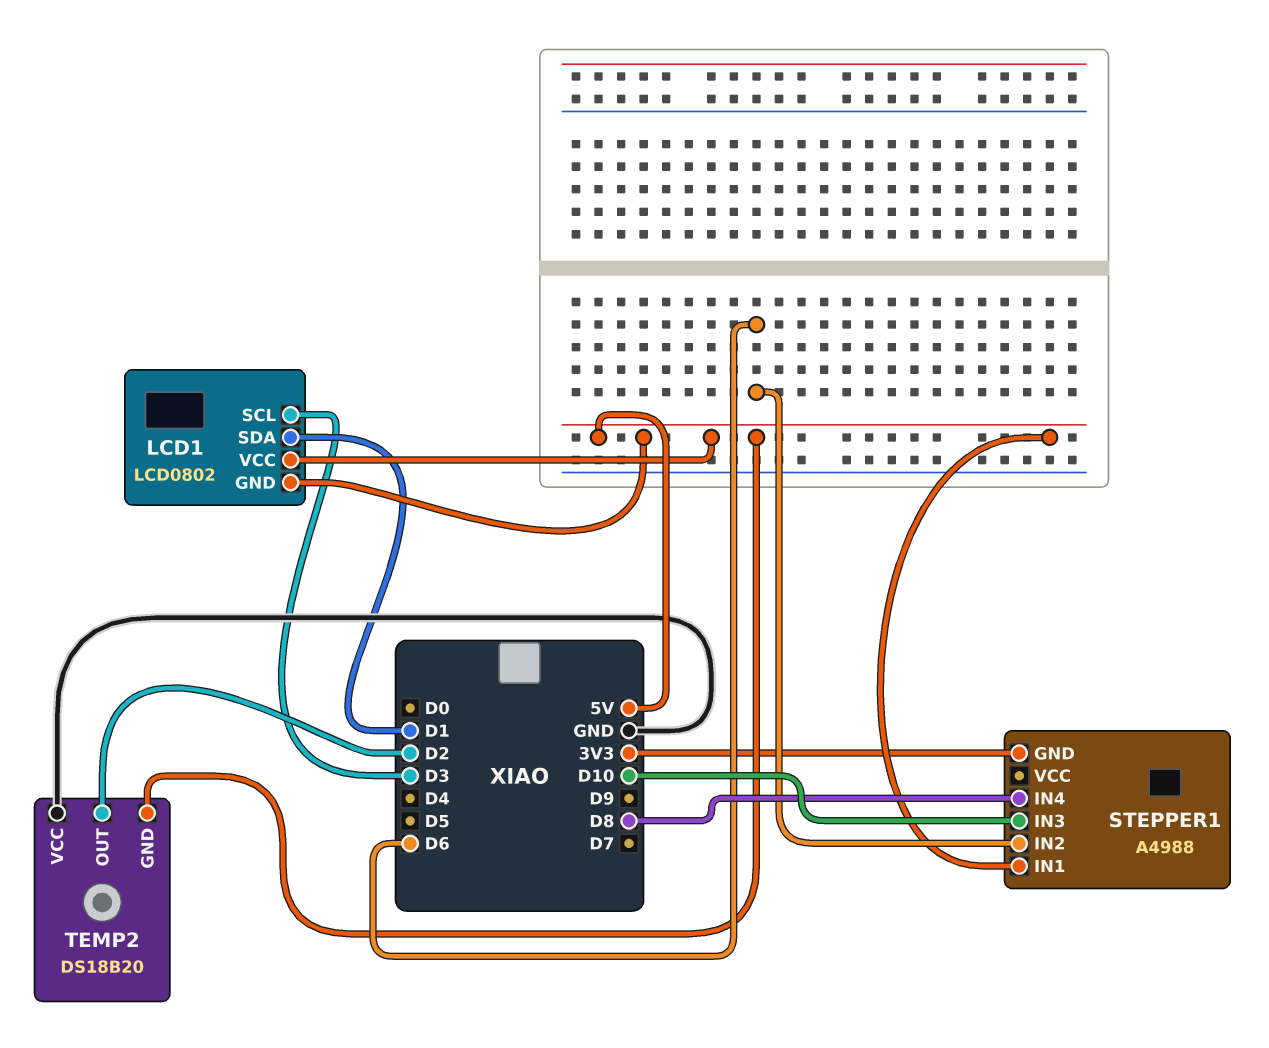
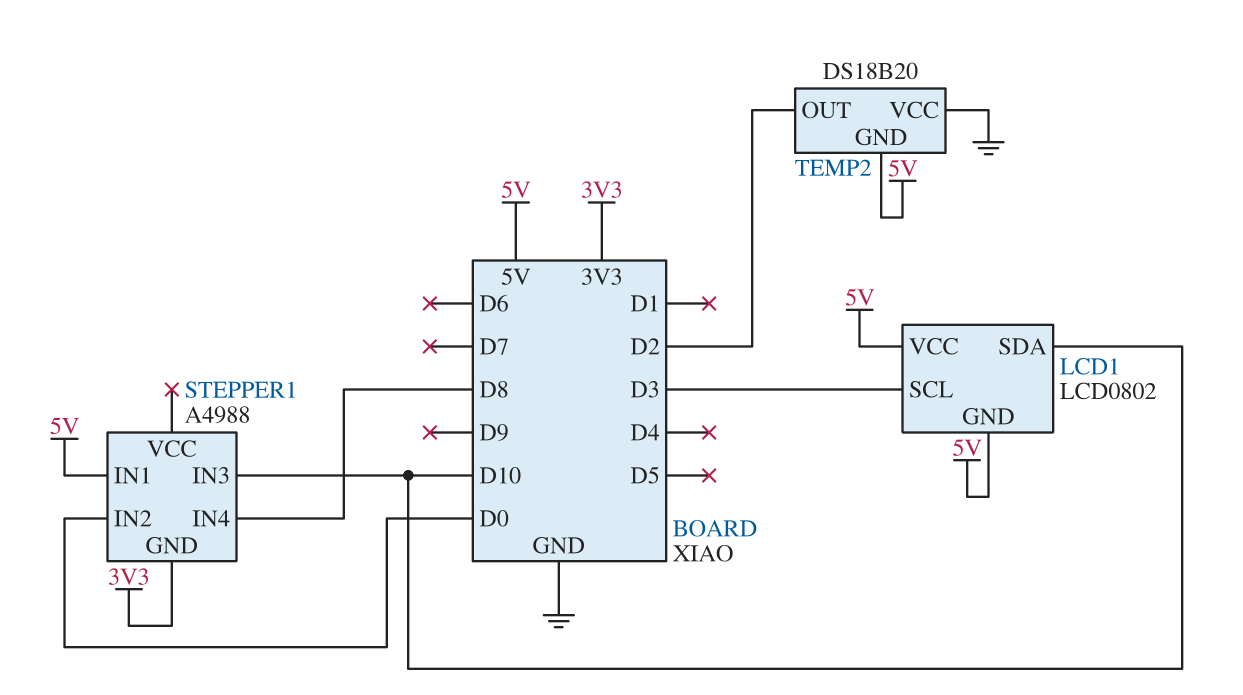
LCD1 pin SDA: D1 -> D10
STEPPER1 pin IN2: D6 -> D0

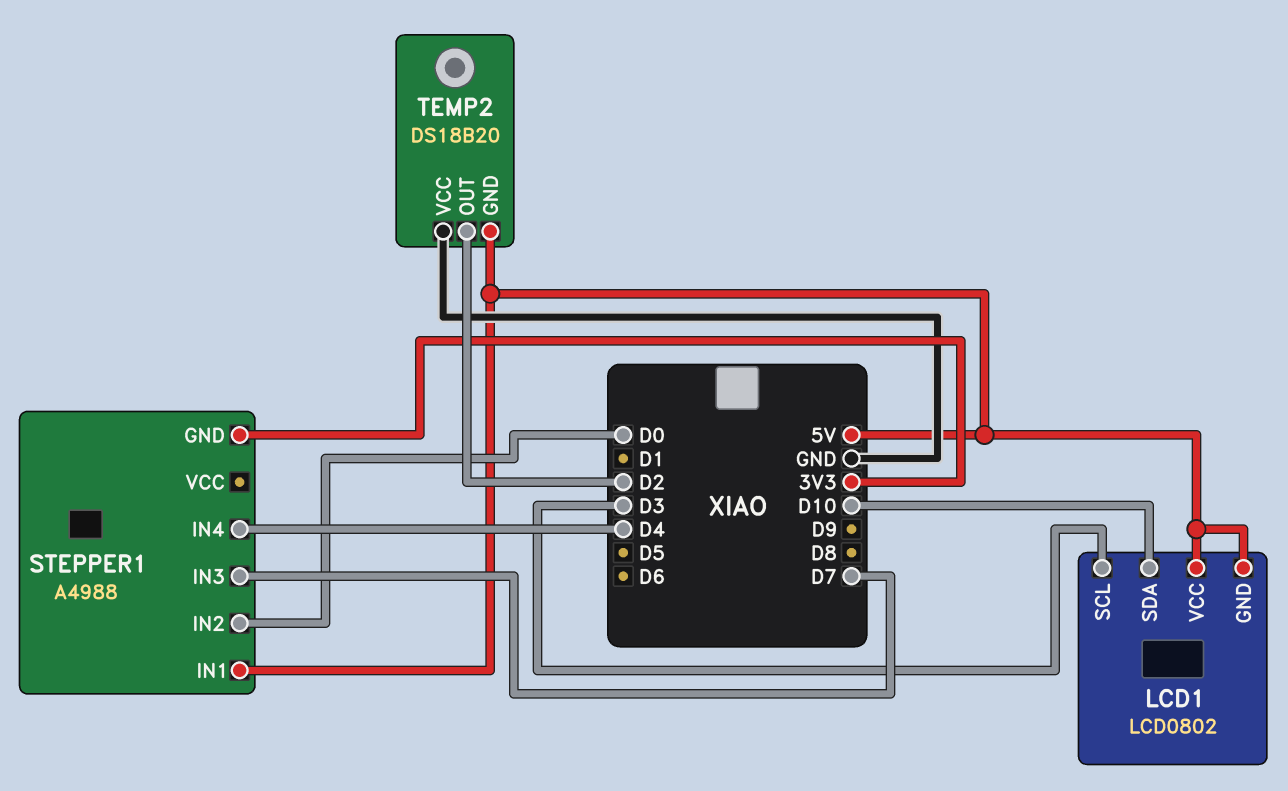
STEPPER1 pin IN3: D10 -> D7
STEPPER1 pin IN4: D8 -> D4

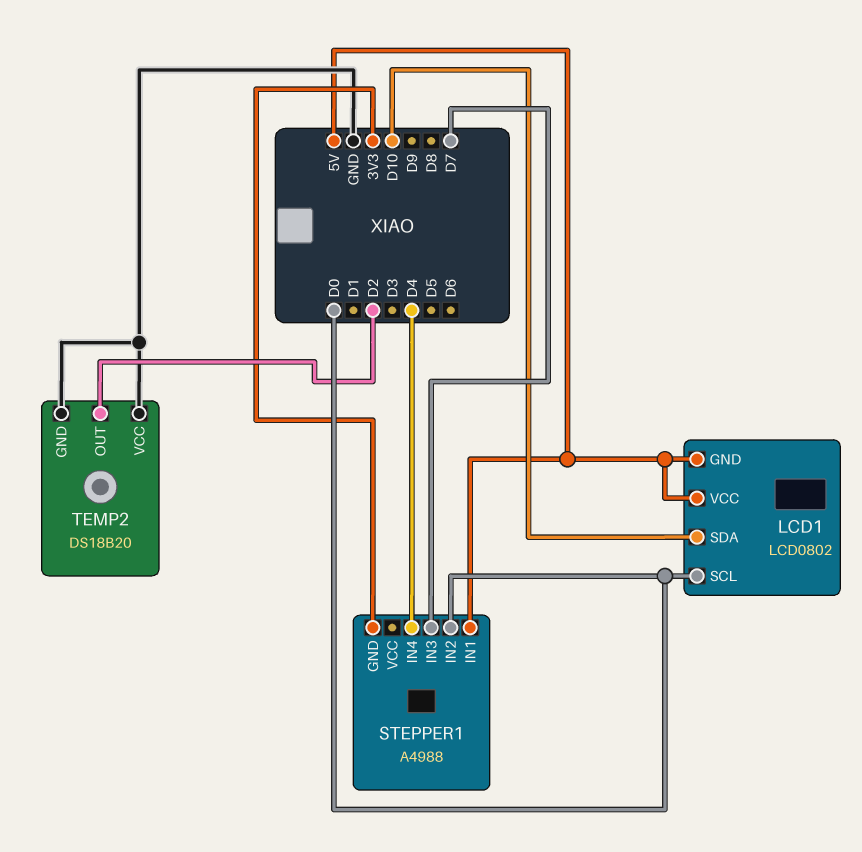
LCD1 pin SCL: D3 -> D0
TEMP2 pin GND: 5V -> GND

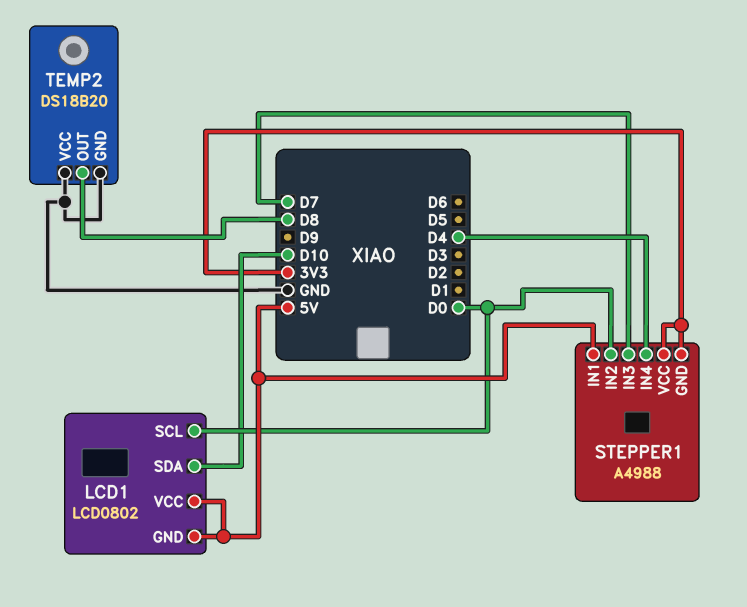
STEPPER1 pin VCC: none -> 3V3
TEMP2 pin OUT: D2 -> D8

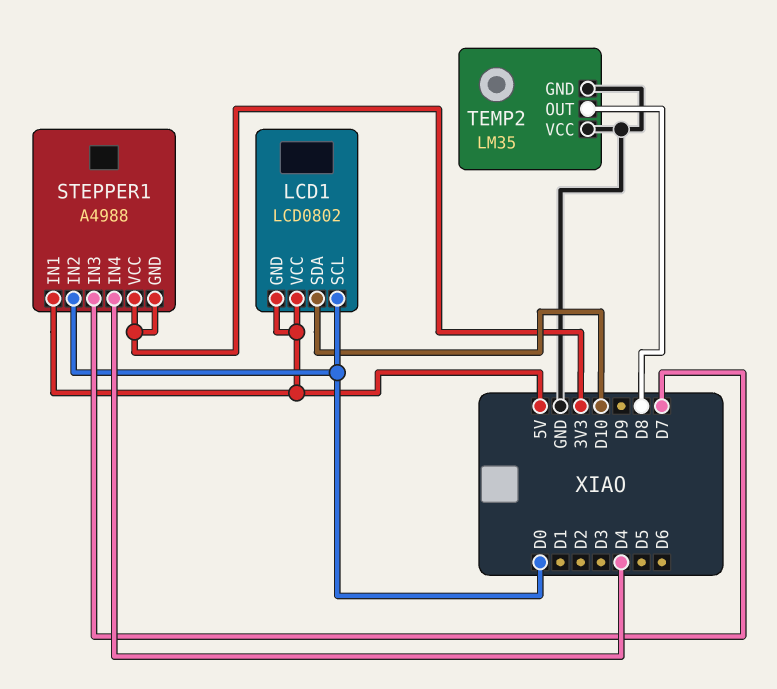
TEMP2: DS18B20 -> LM35

